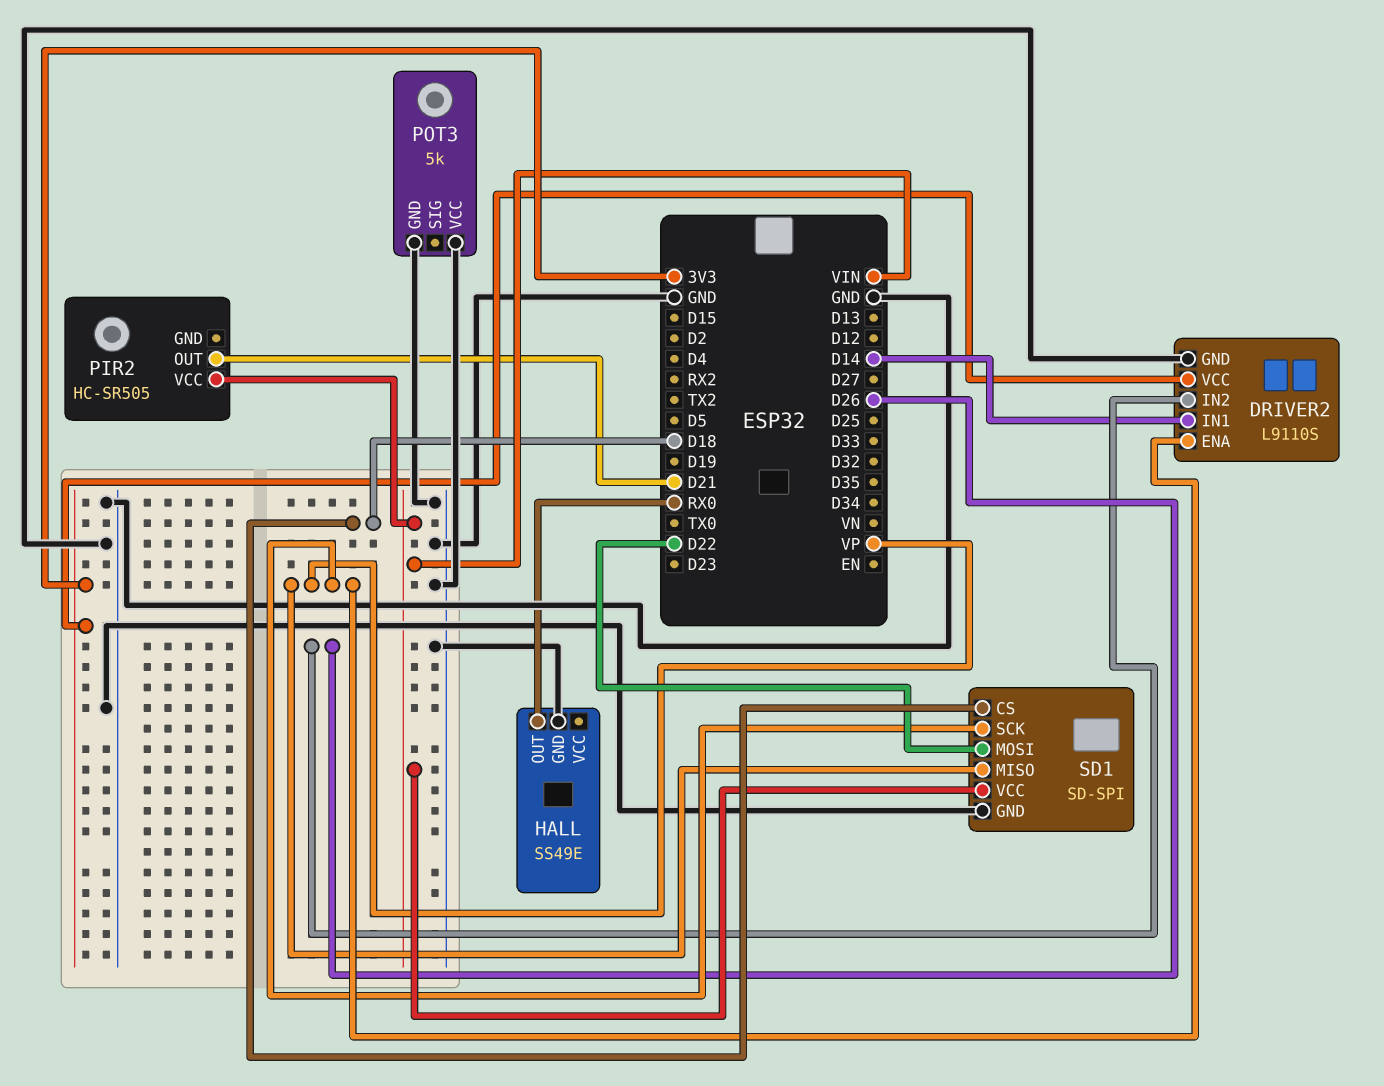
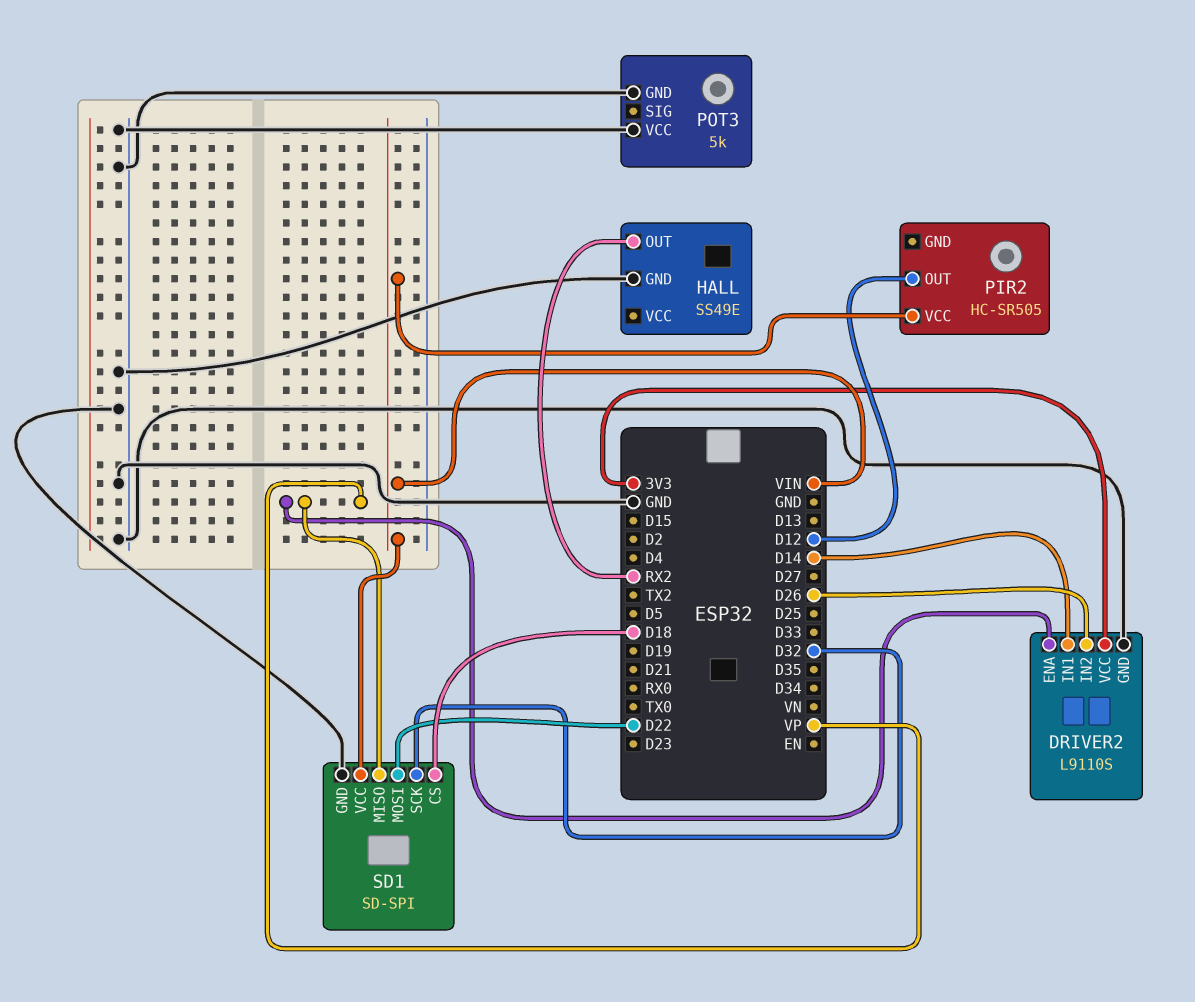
HALL pin OUT: RX0 -> RX2
PIR2 pin OUT: D21 -> D12
SD1 pin SCK: VP -> D32

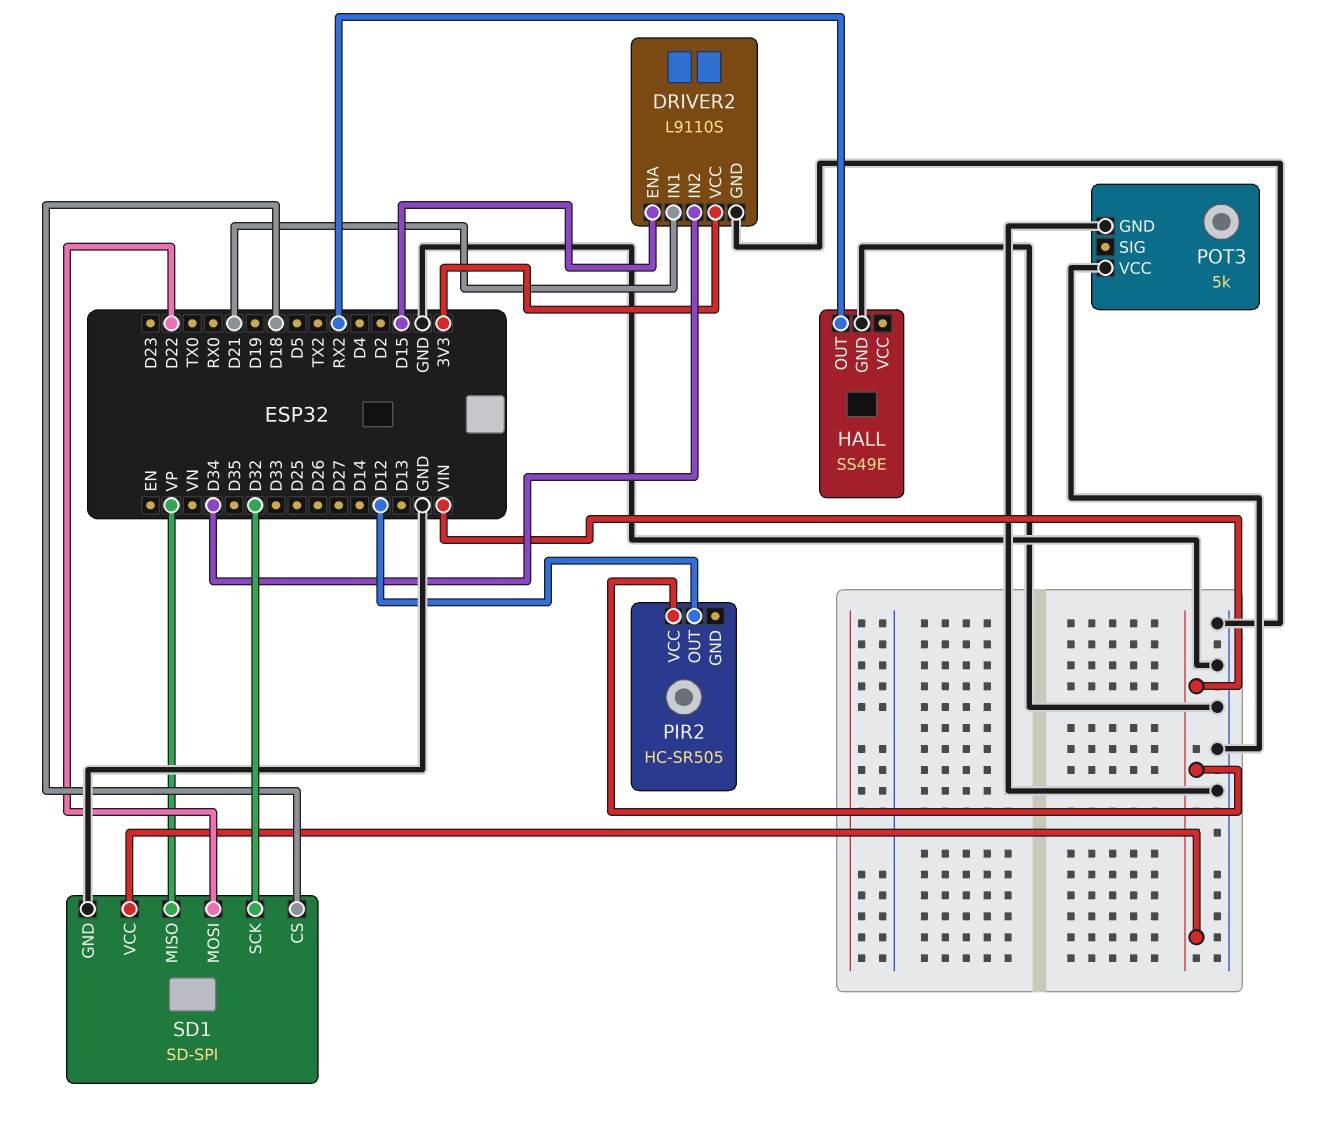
DRIVER2 pin ENA: VP -> D15
DRIVER2 pin IN1: D14 -> D21
DRIVER2 pin IN2: D26 -> D34

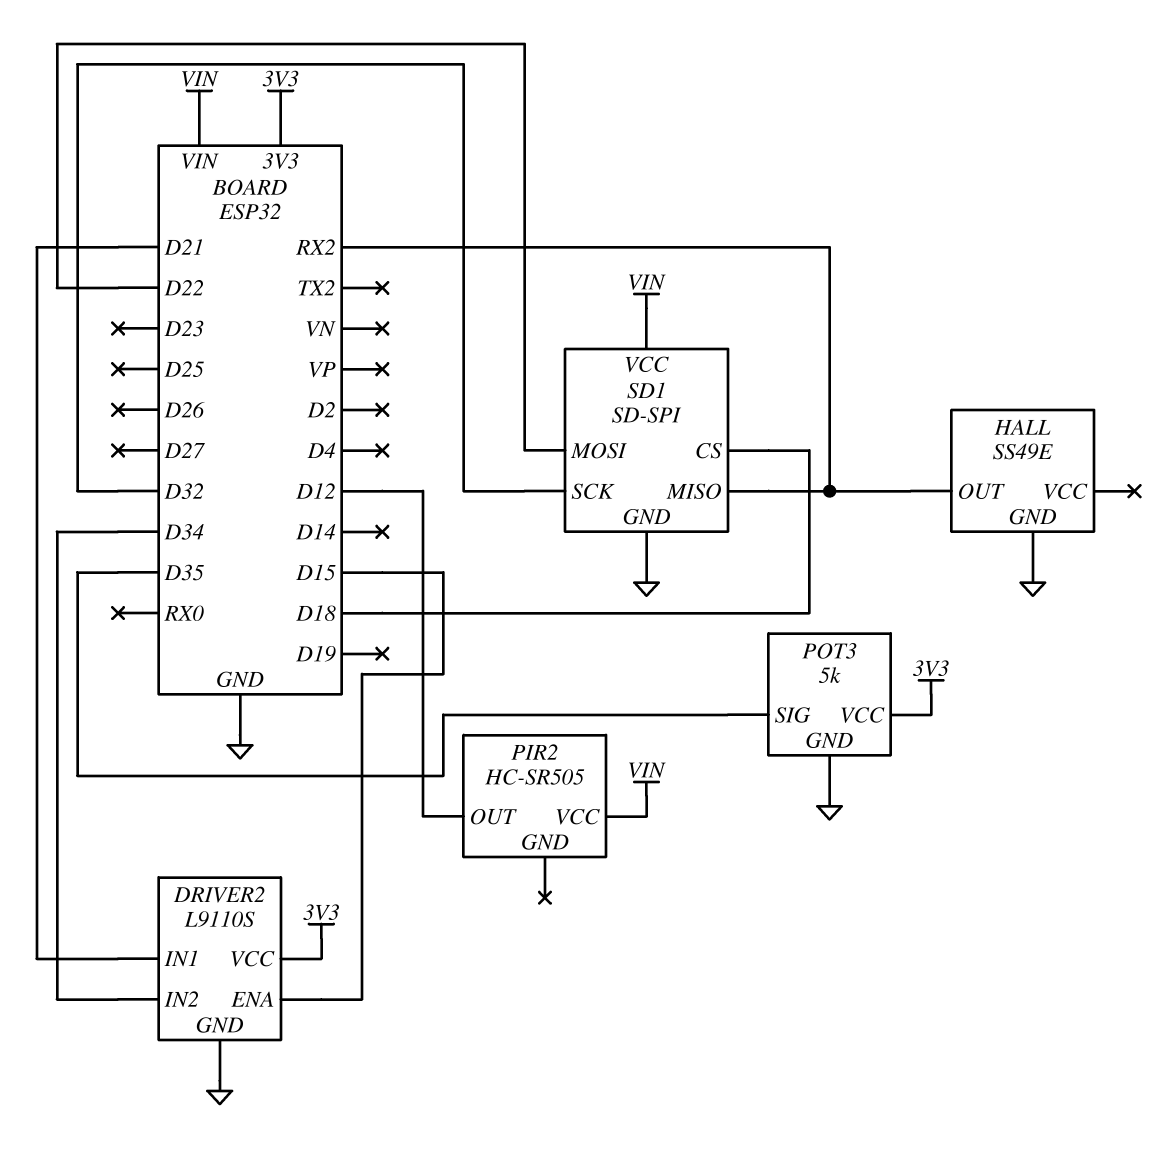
POT3 pin SIG: none -> D35
POT3 pin VCC: GND -> 3V3
SD1 pin MISO: VP -> RX2

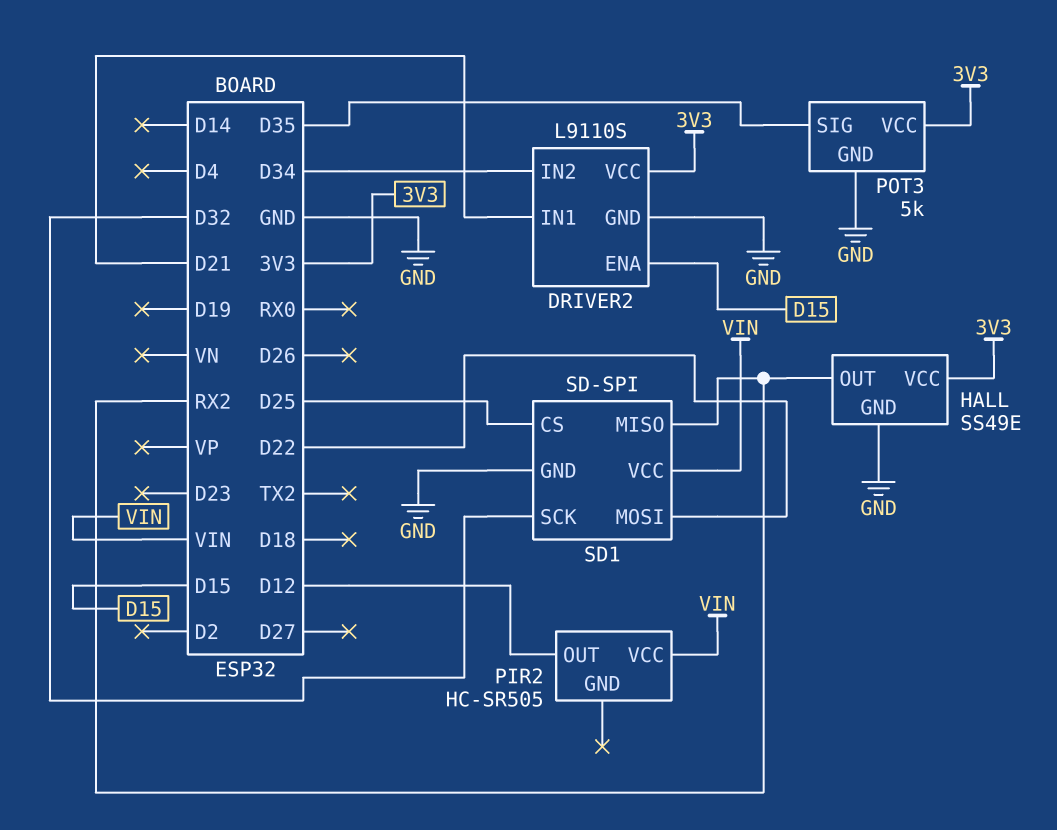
HALL pin VCC: none -> 3V3
SD1 pin CS: D18 -> D25

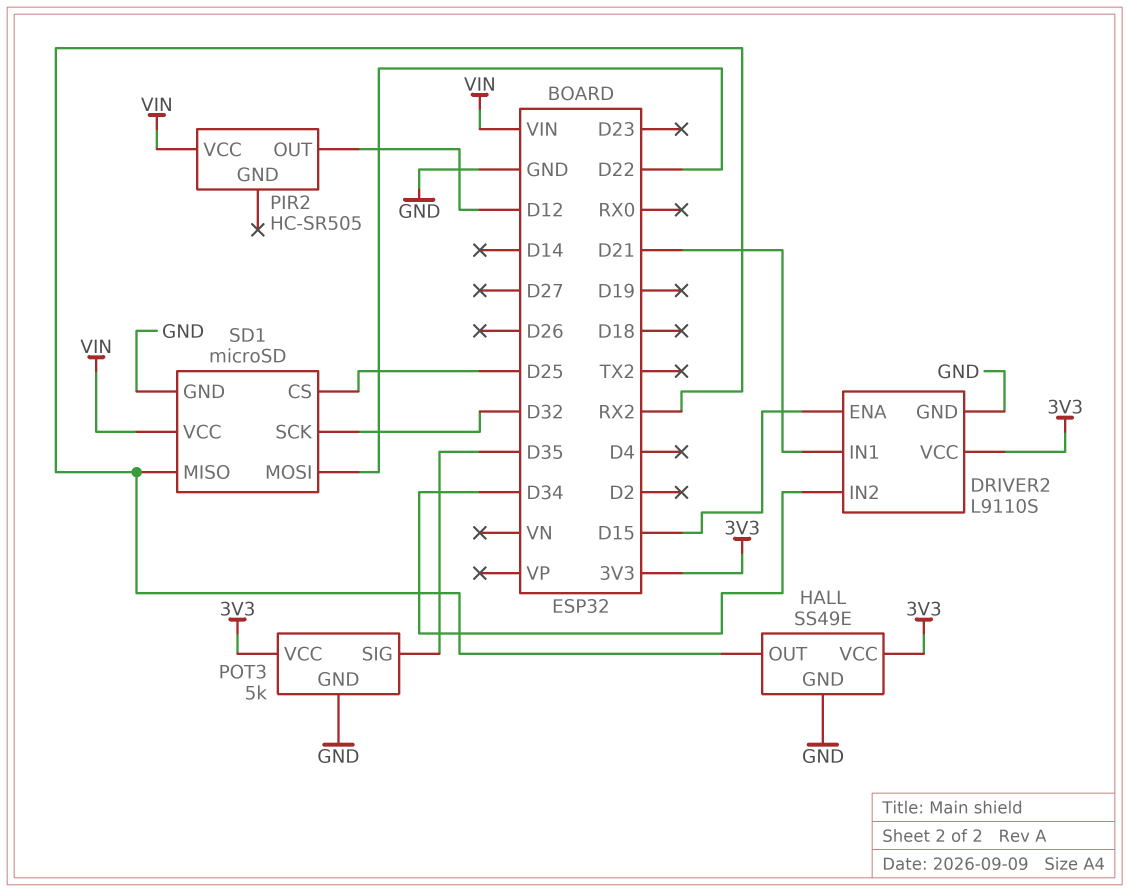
SD1: SD-SPI -> microSD

